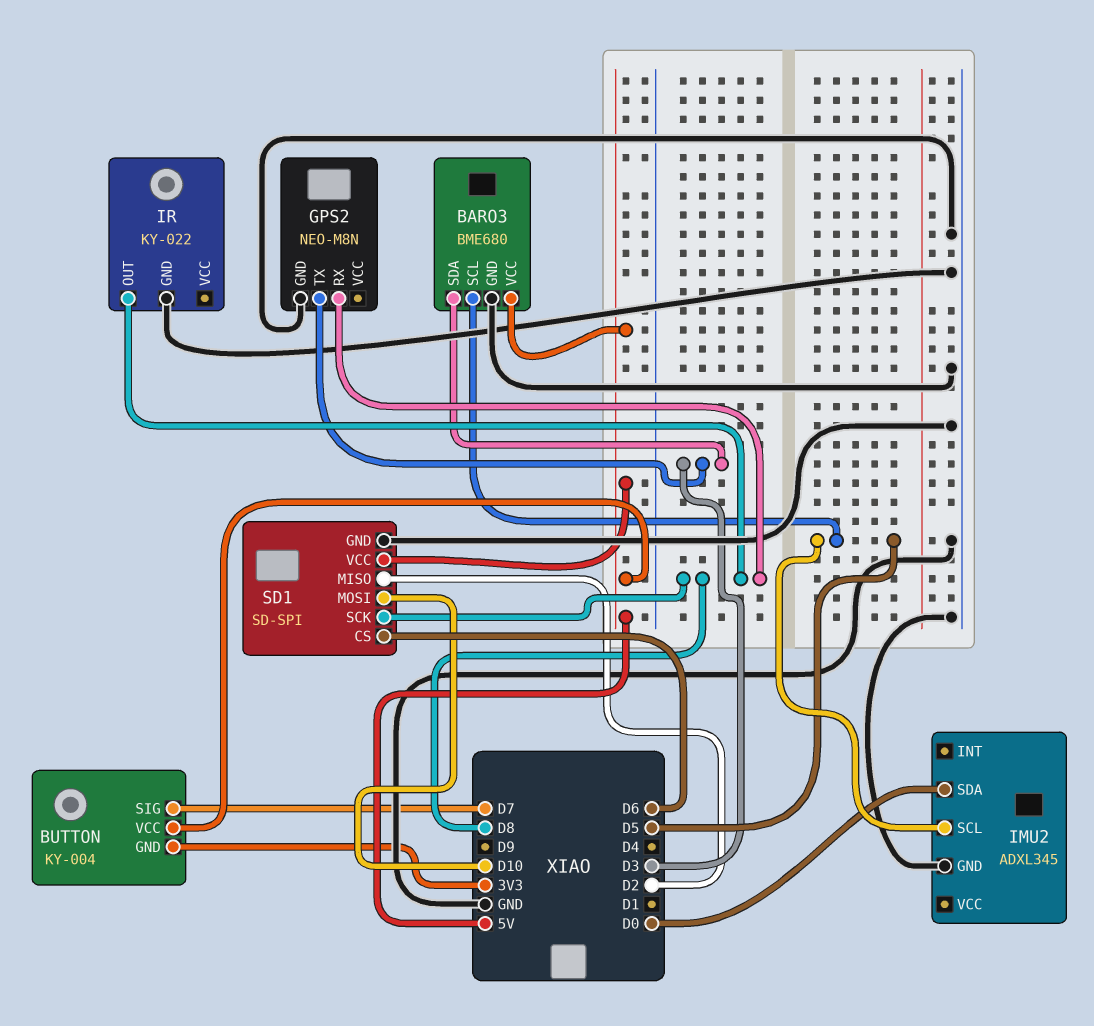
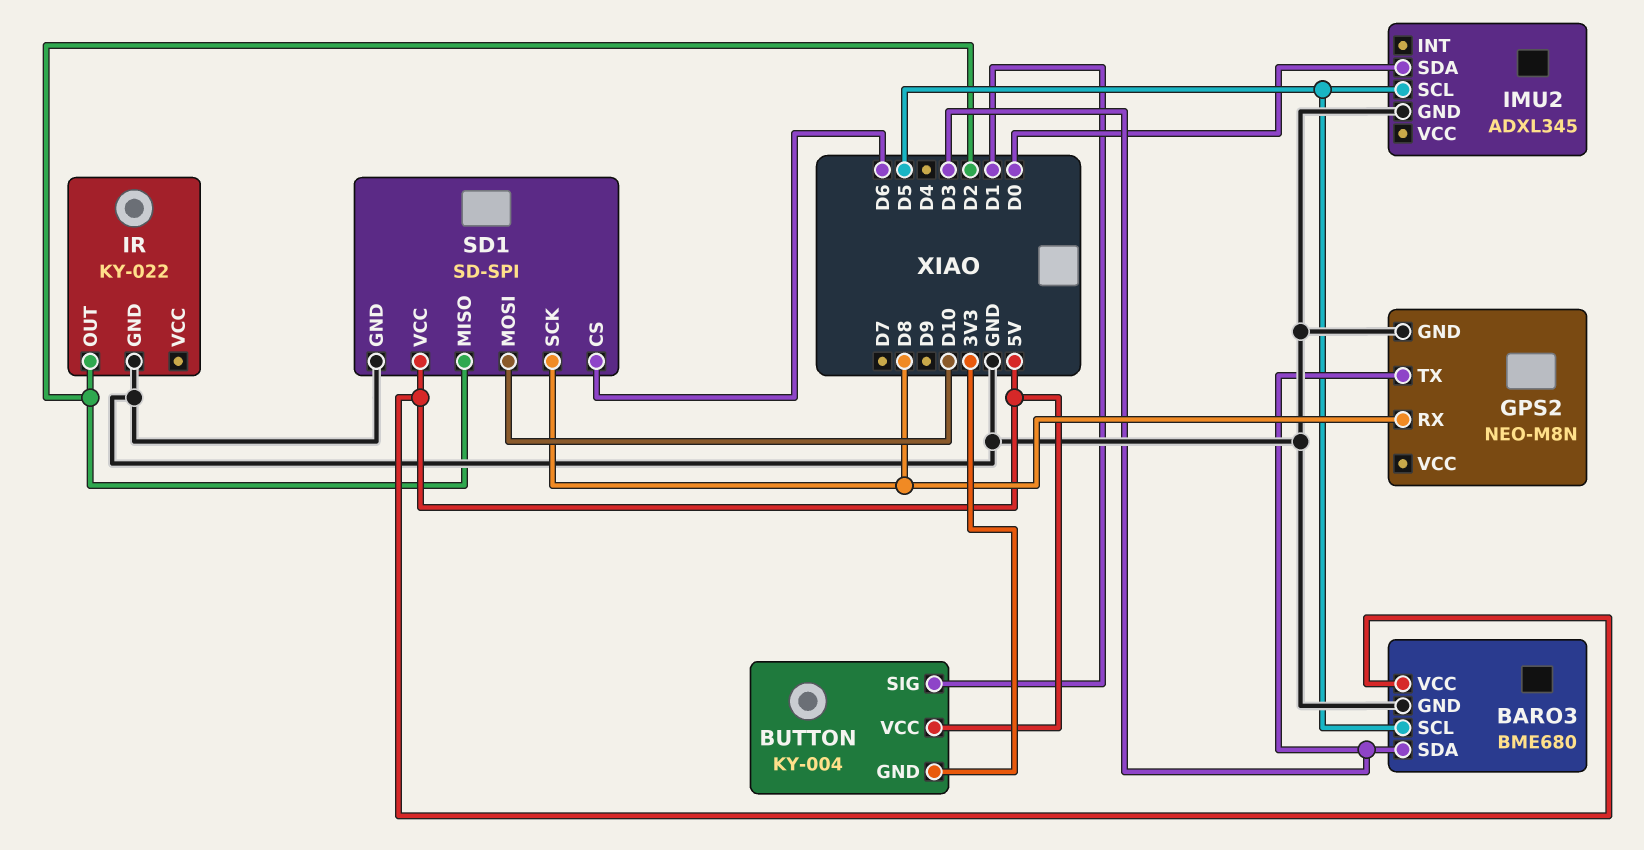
BUTTON pin SIG: D7 -> D1
IR pin OUT: D8 -> D2

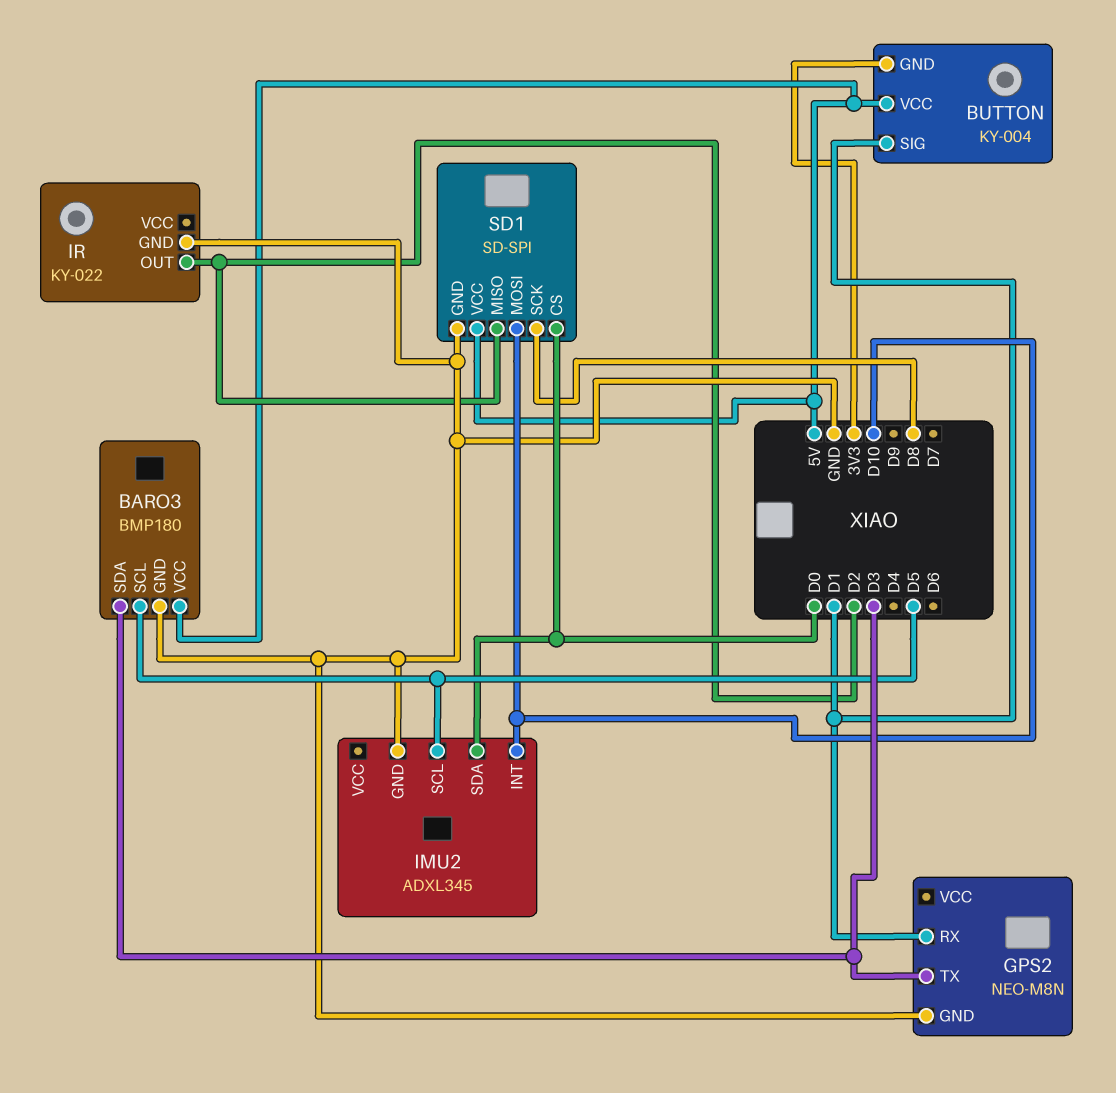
BARO3: BME680 -> BMP180
GPS2 pin RX: D8 -> D1
IMU2 pin INT: none -> D10
SD1 pin CS: D6 -> D0

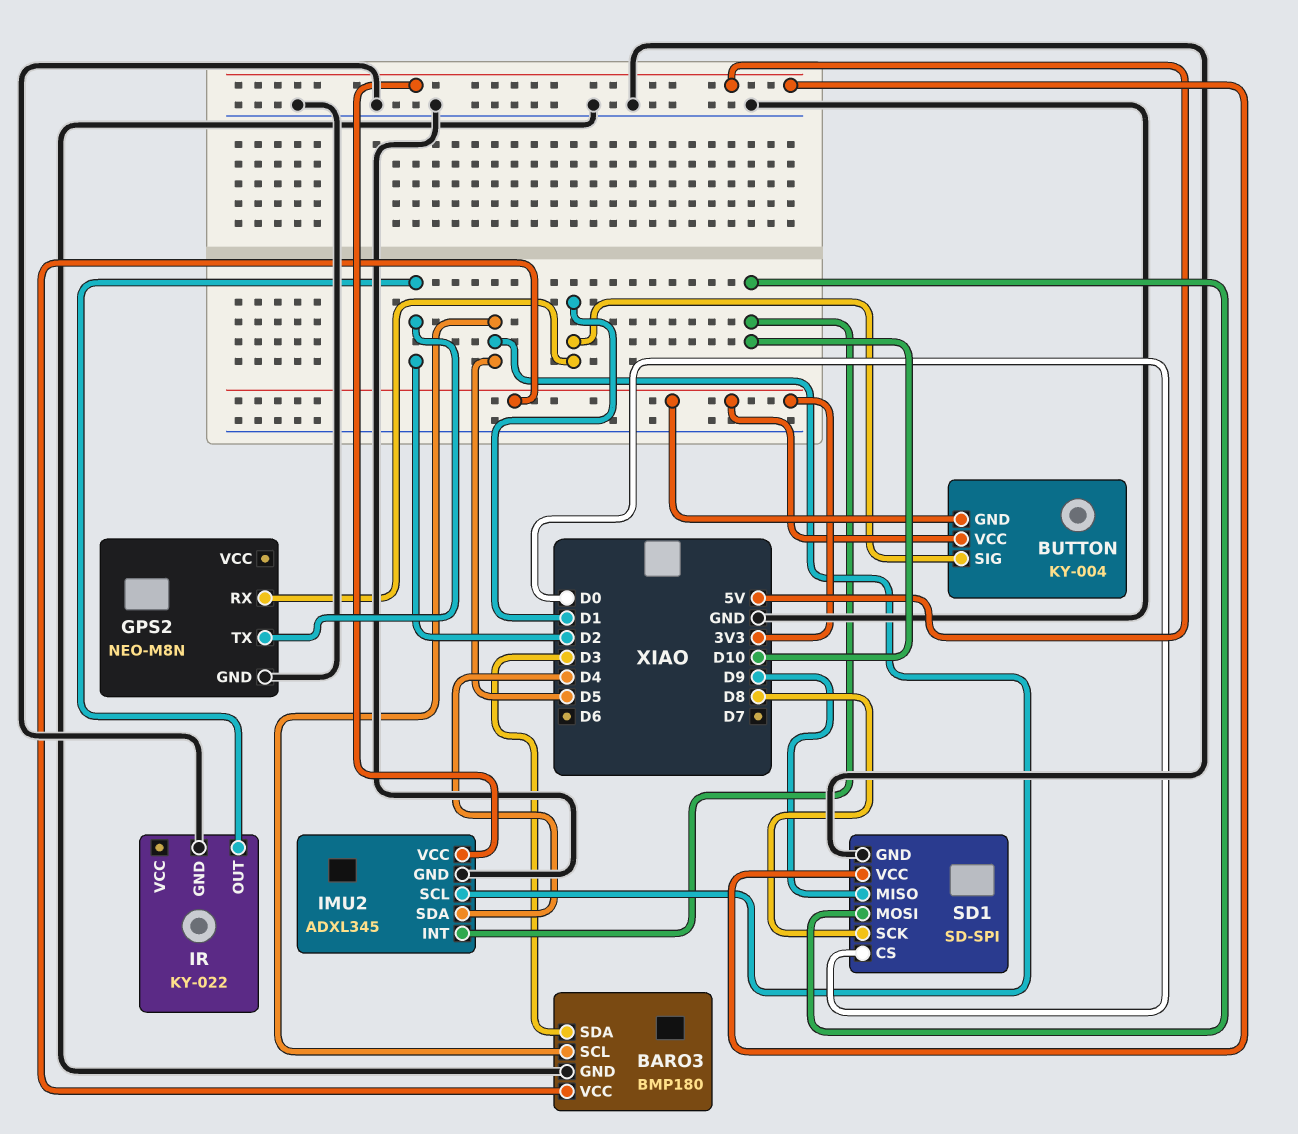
BARO3 pin VCC: 5V -> 3V3
BUTTON pin VCC: 5V -> 3V3
GPS2 pin TX: D3 -> D2
IMU2 pin SDA: D0 -> D4
IMU2 pin VCC: none -> 5V
SD1 pin MISO: D2 -> D9

